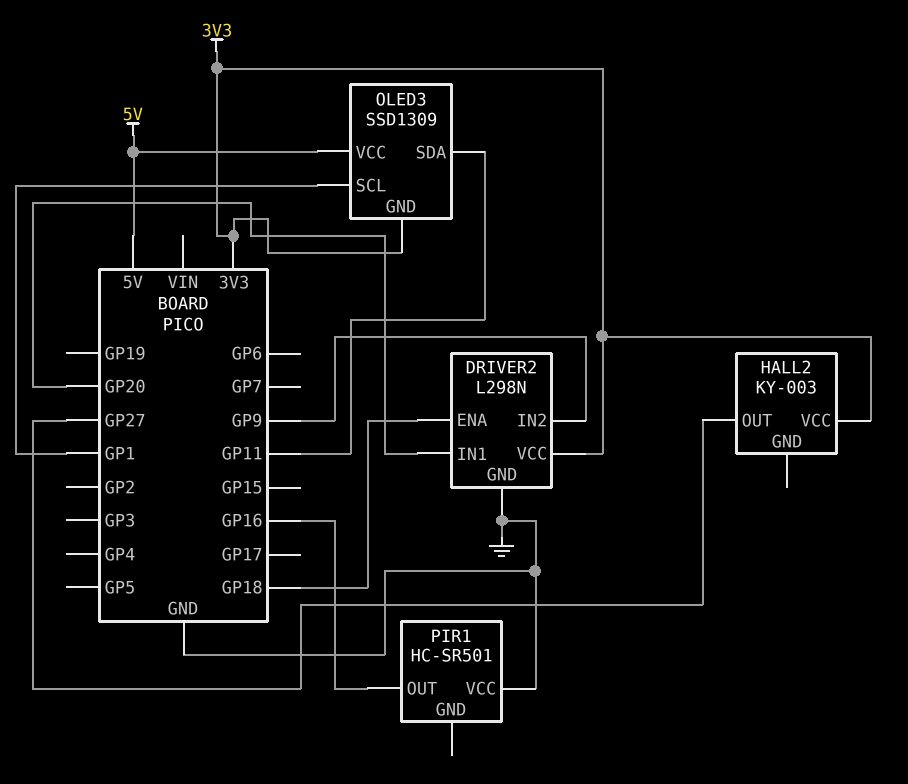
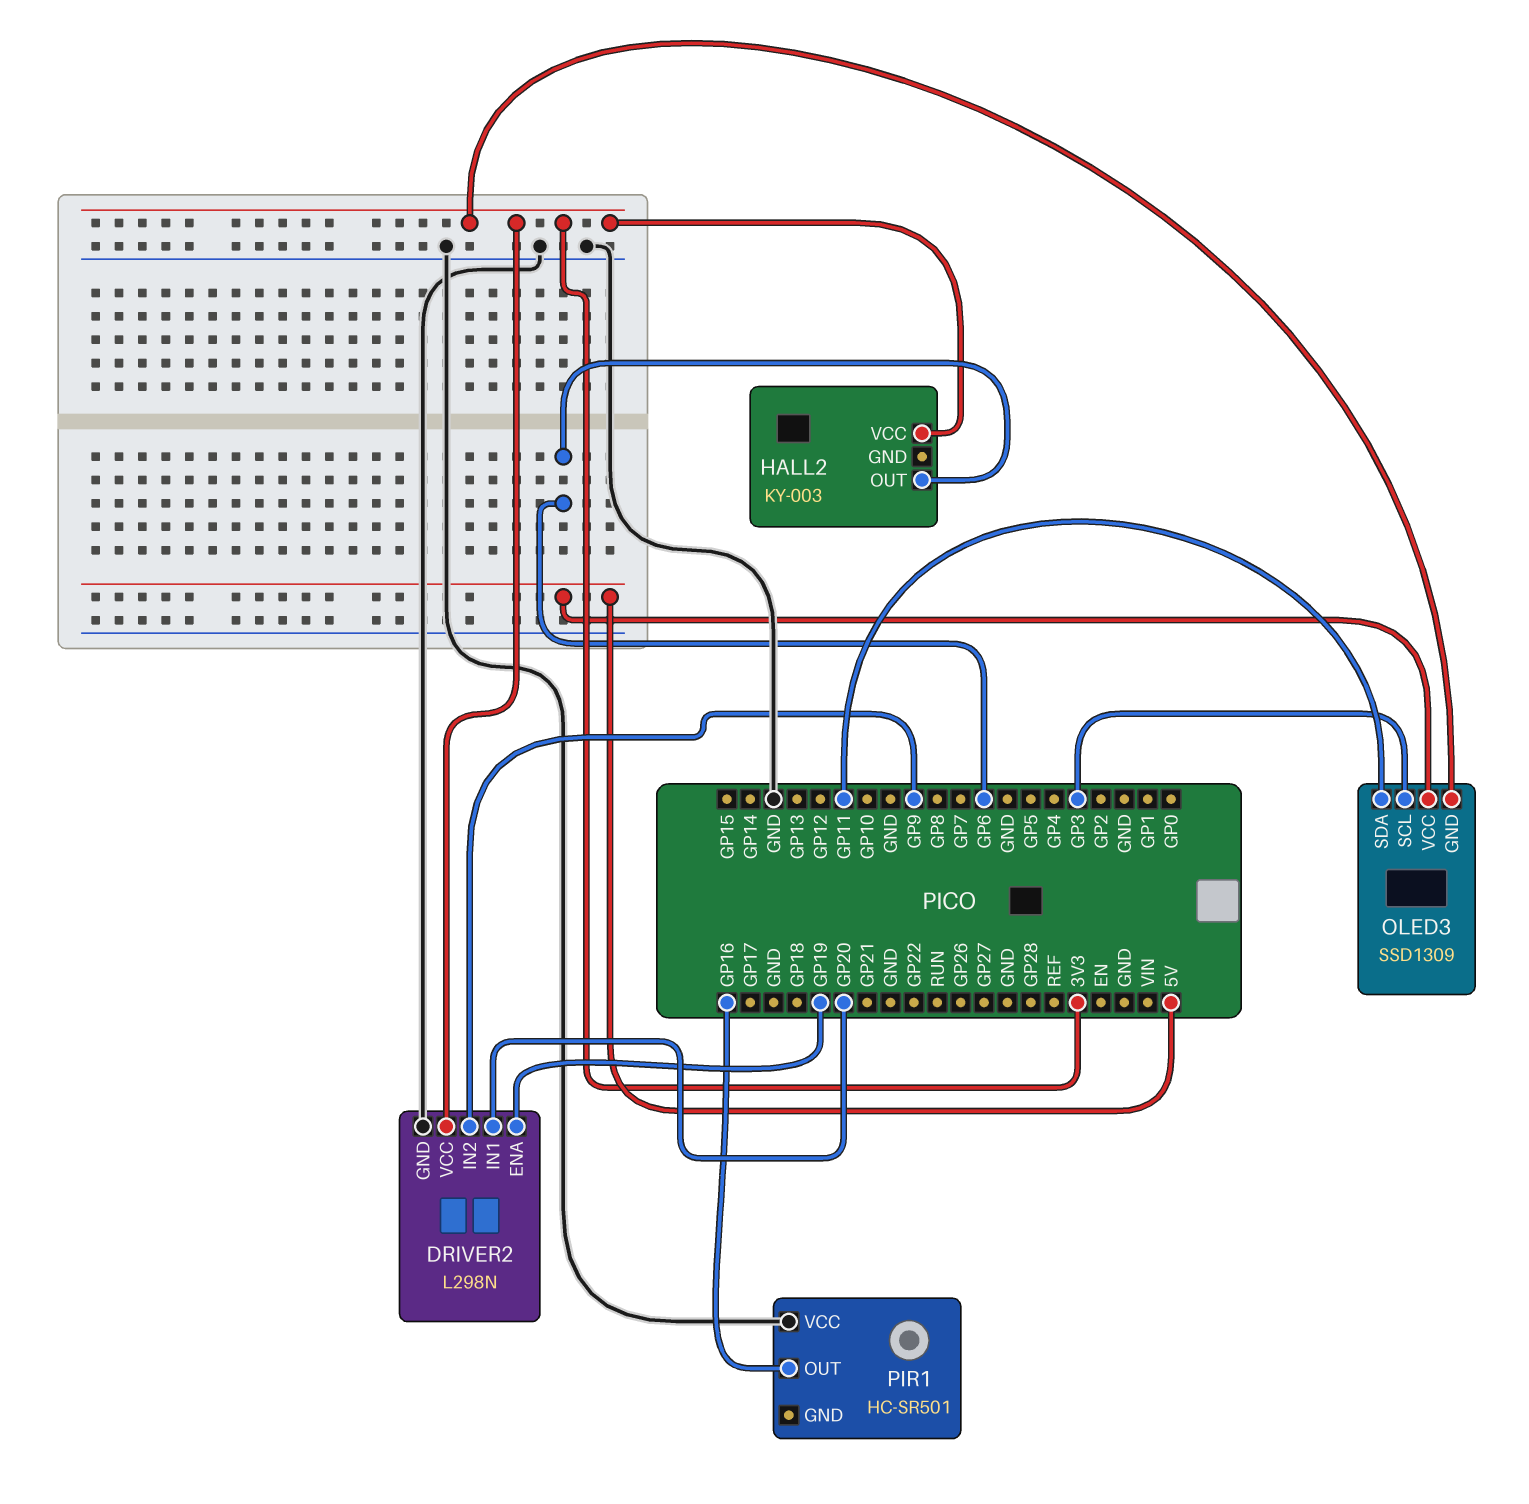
DRIVER2 pin ENA: GP18 -> GP19
HALL2 pin OUT: GP27 -> GP6
OLED3 pin SCL: GP1 -> GP3

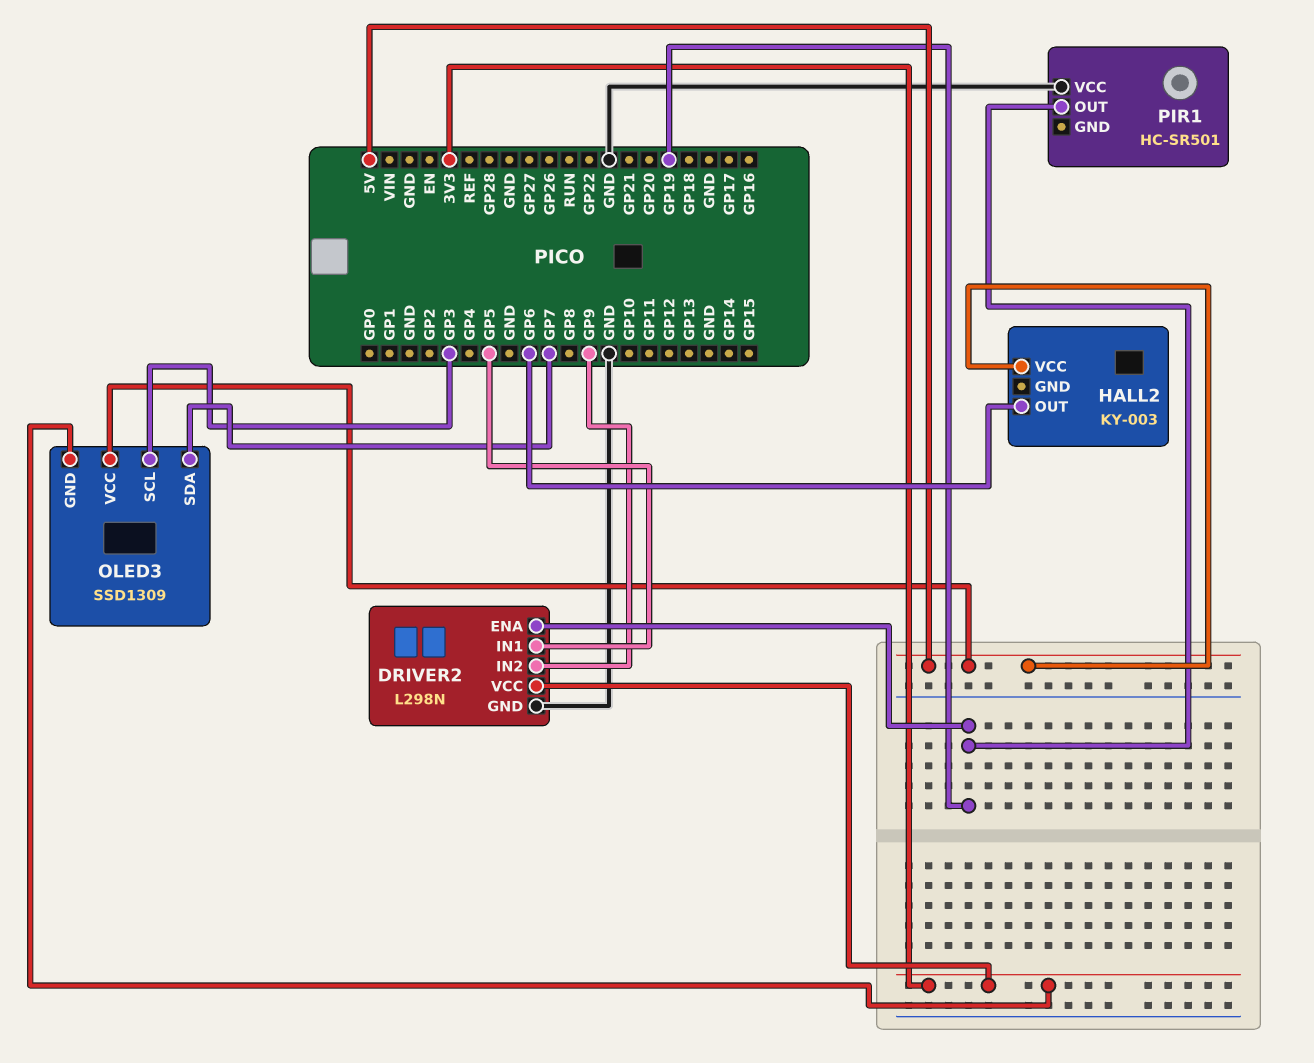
DRIVER2 pin IN1: GP20 -> GP5
HALL2 pin VCC: 3V3 -> 5V
OLED3 pin SDA: GP11 -> GP7
PIR1 pin OUT: GP16 -> GP19

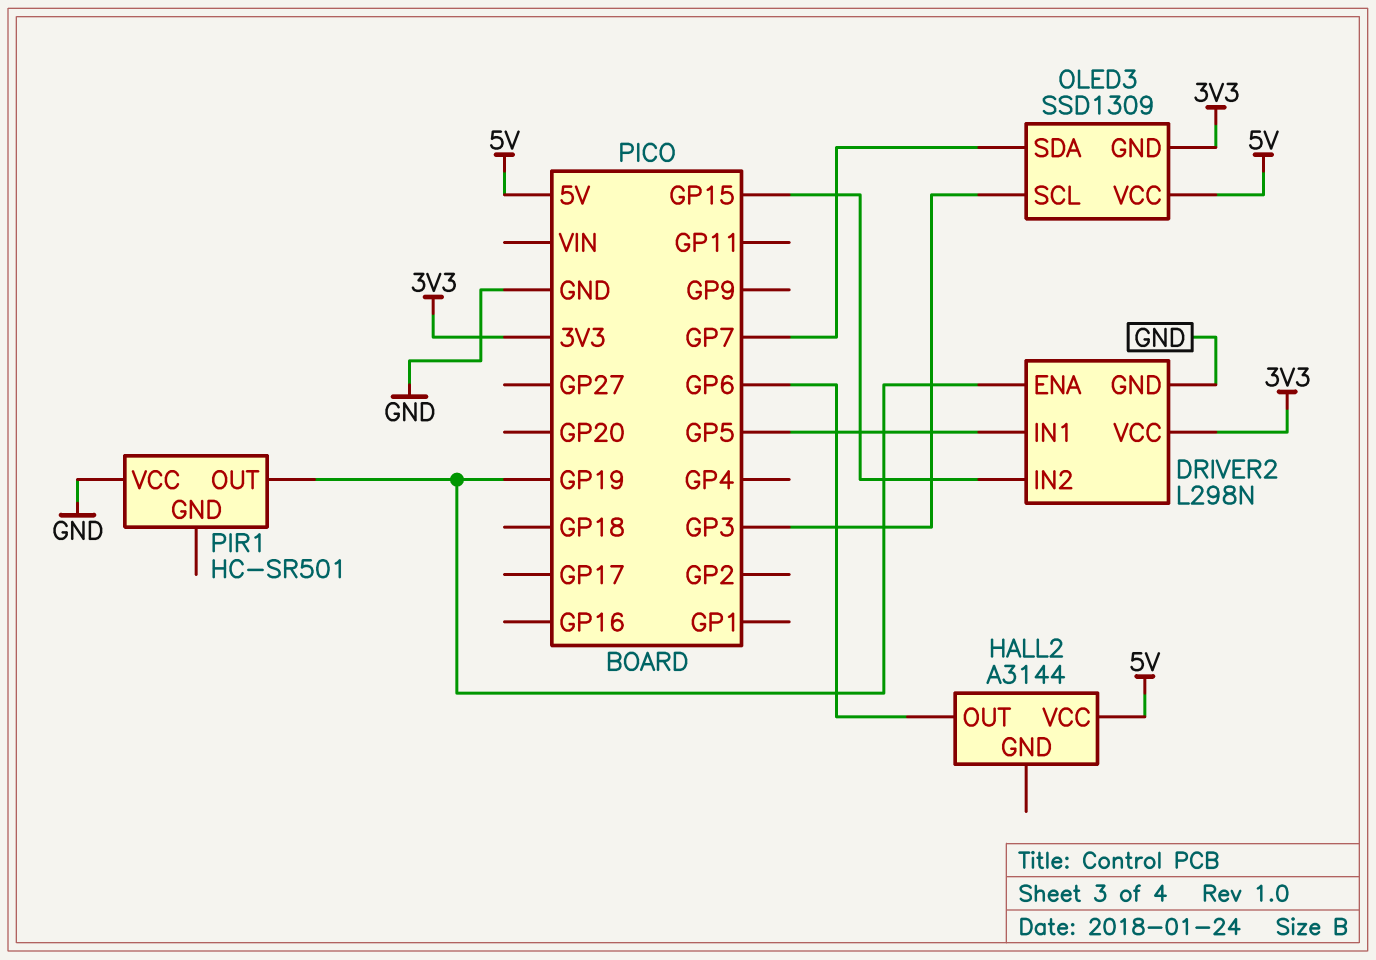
DRIVER2 pin IN2: GP9 -> GP15
HALL2: KY-003 -> A3144

